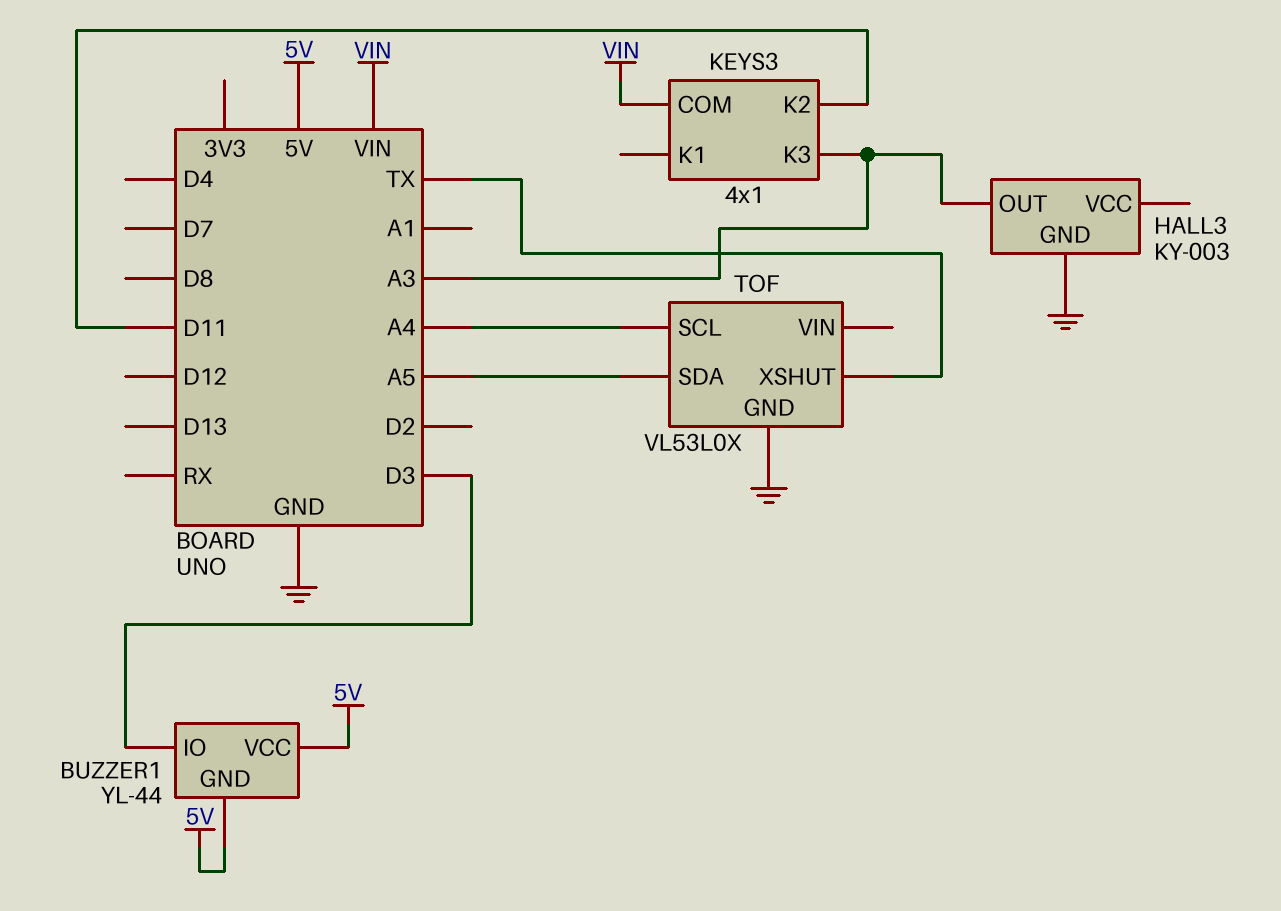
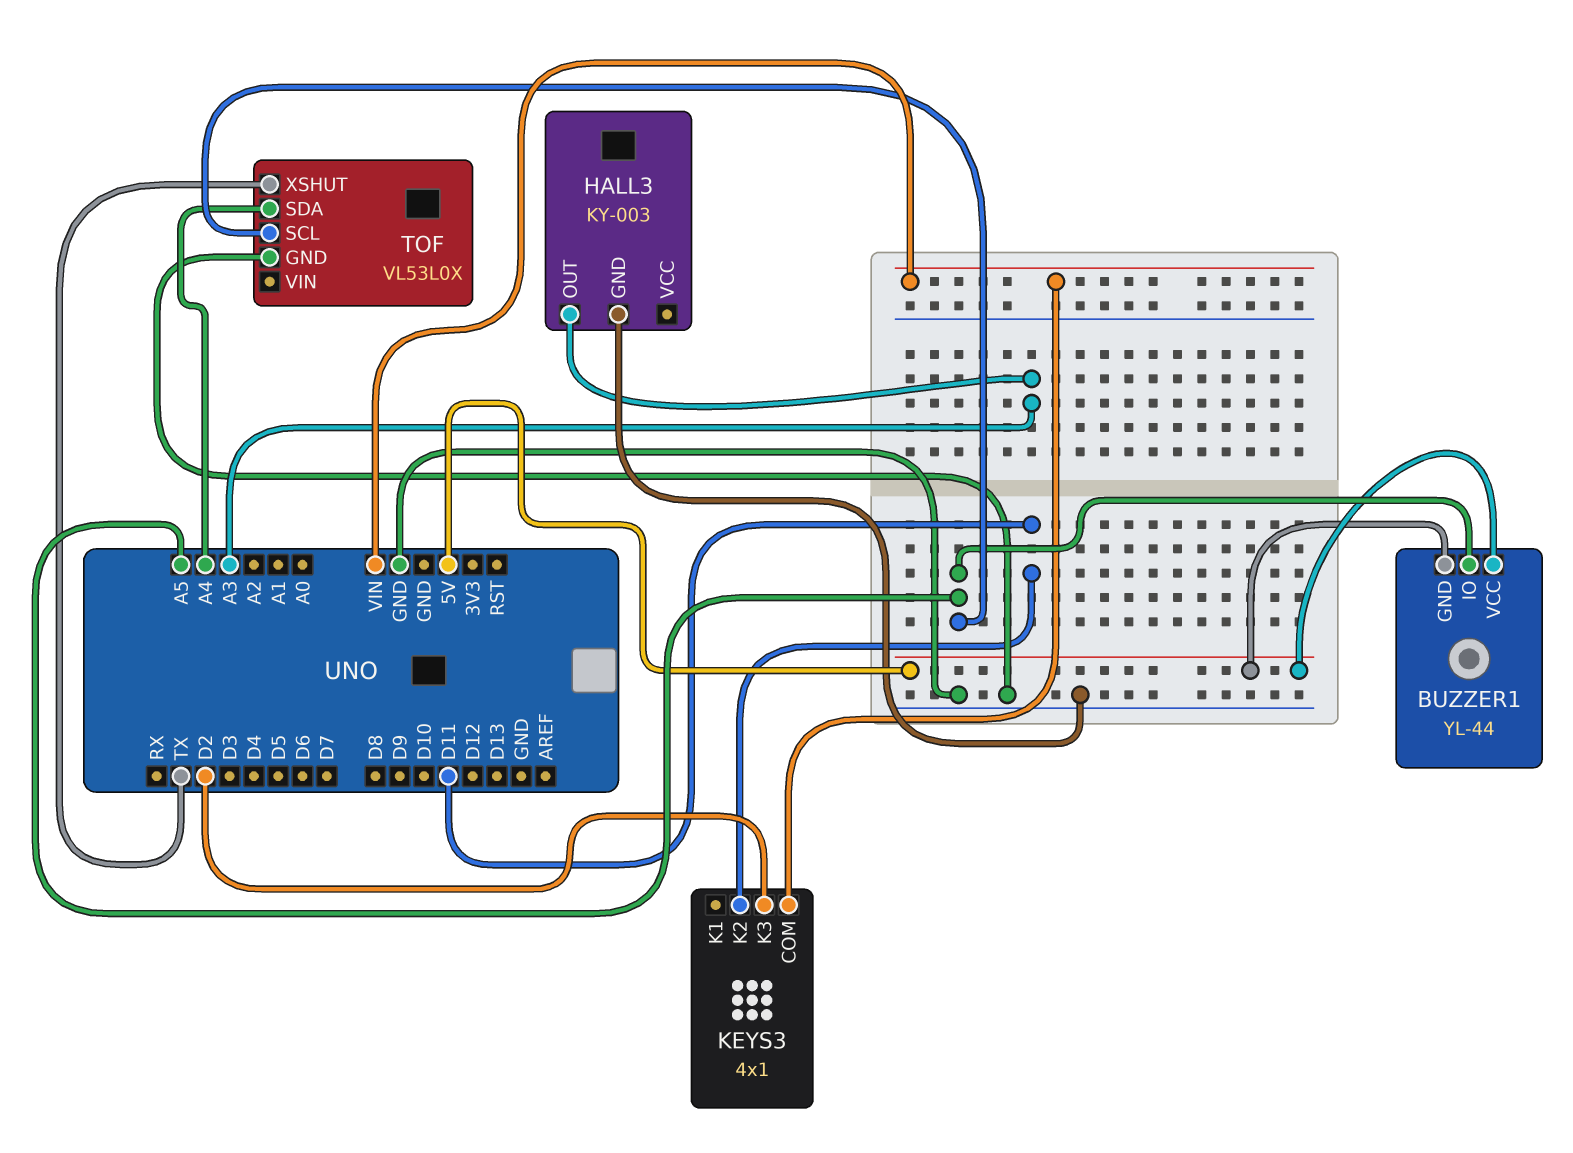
BUZZER1 pin IO: D3 -> A5
KEYS3 pin K3: A3 -> D2
TOF pin SCL: A4 -> A5
TOF pin SDA: A5 -> A4

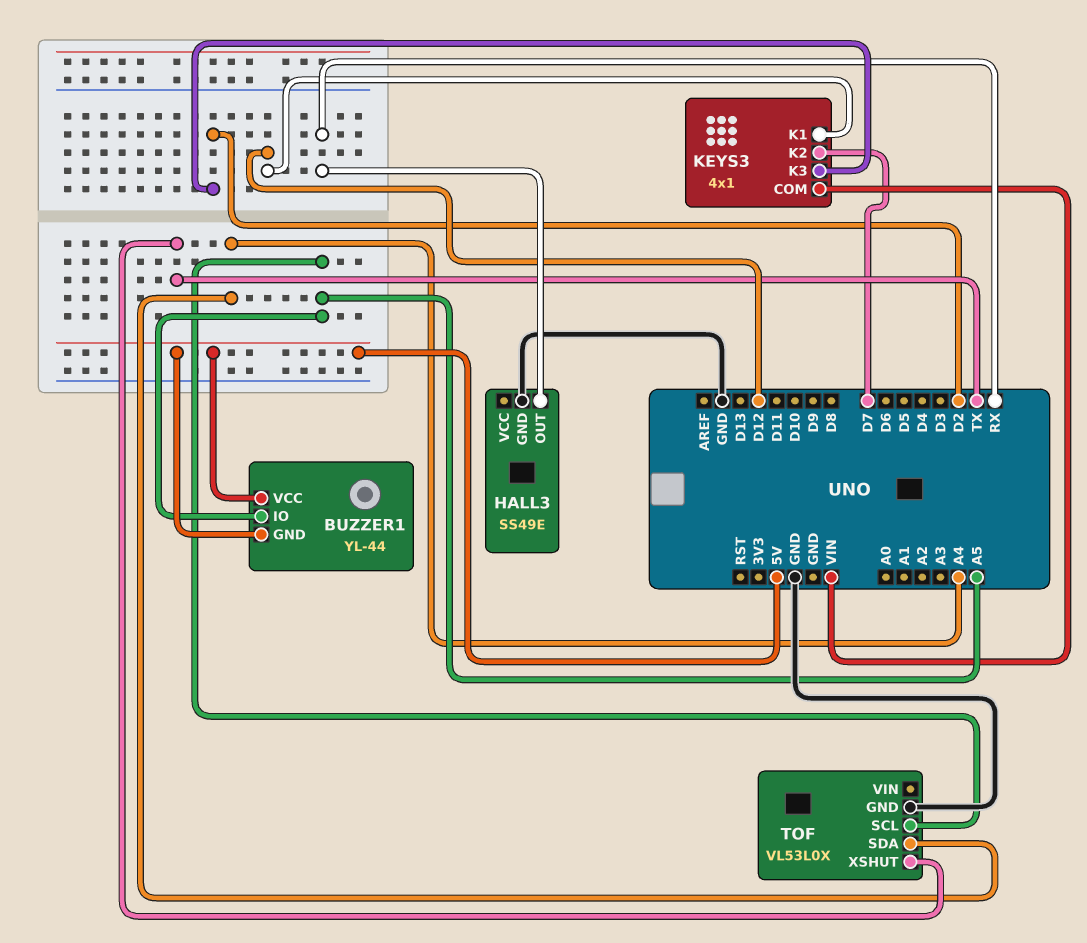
HALL3: KY-003 -> SS49E
HALL3 pin OUT: A3 -> RX
KEYS3 pin K1: none -> D12
KEYS3 pin K2: D11 -> D7

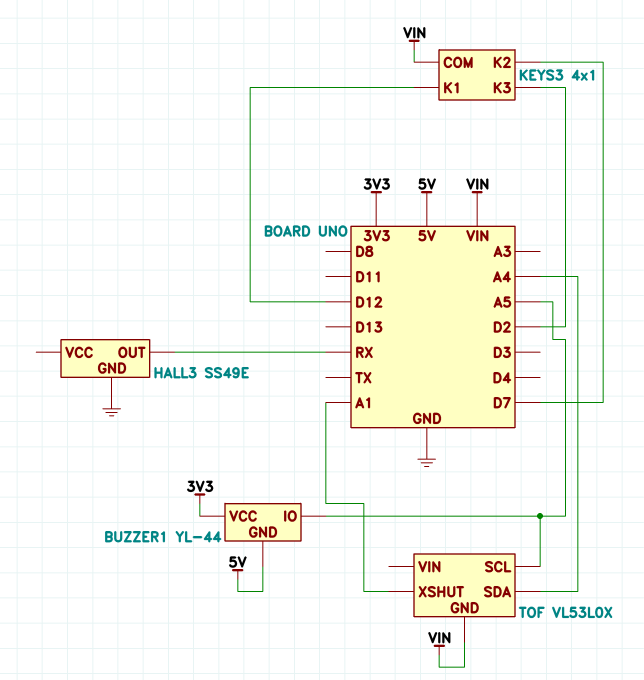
BUZZER1 pin VCC: 5V -> 3V3
TOF pin GND: GND -> VIN
TOF pin XSHUT: TX -> A1

